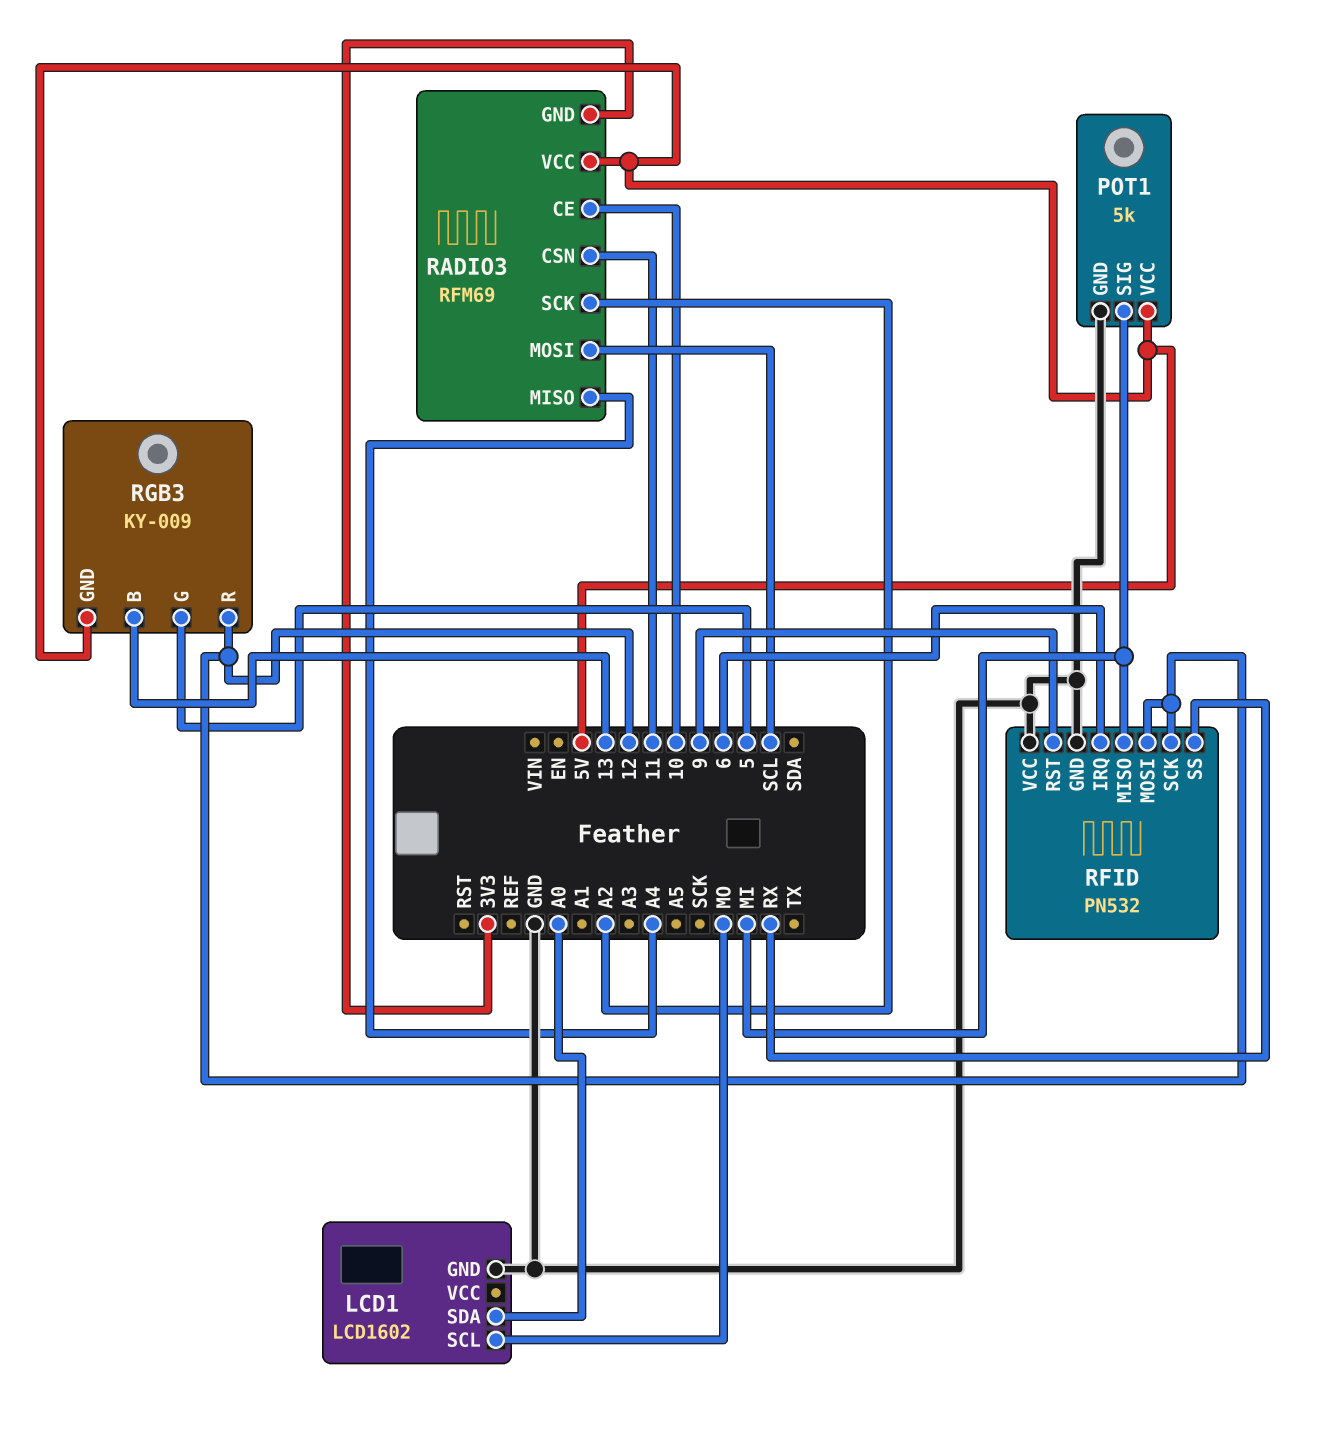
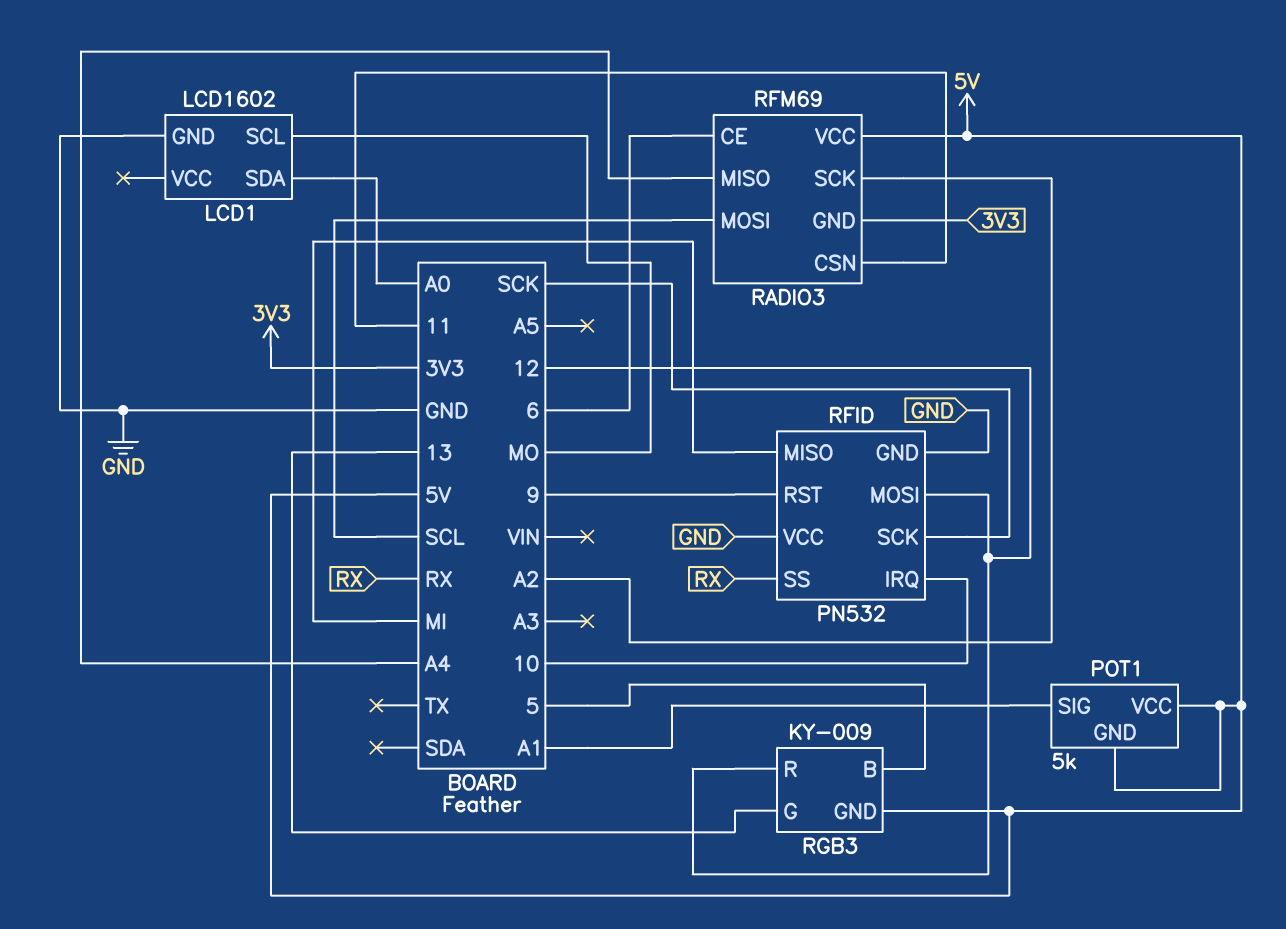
POT1 pin GND: GND -> 5V
POT1 pin SIG: MI -> A1
RADIO3 pin CE: 10 -> 6
RFID pin IRQ: 6 -> 10
RFID pin SCK: 12 -> SCK
RGB3 pin B: 13 -> 5
RGB3 pin G: 5 -> 13

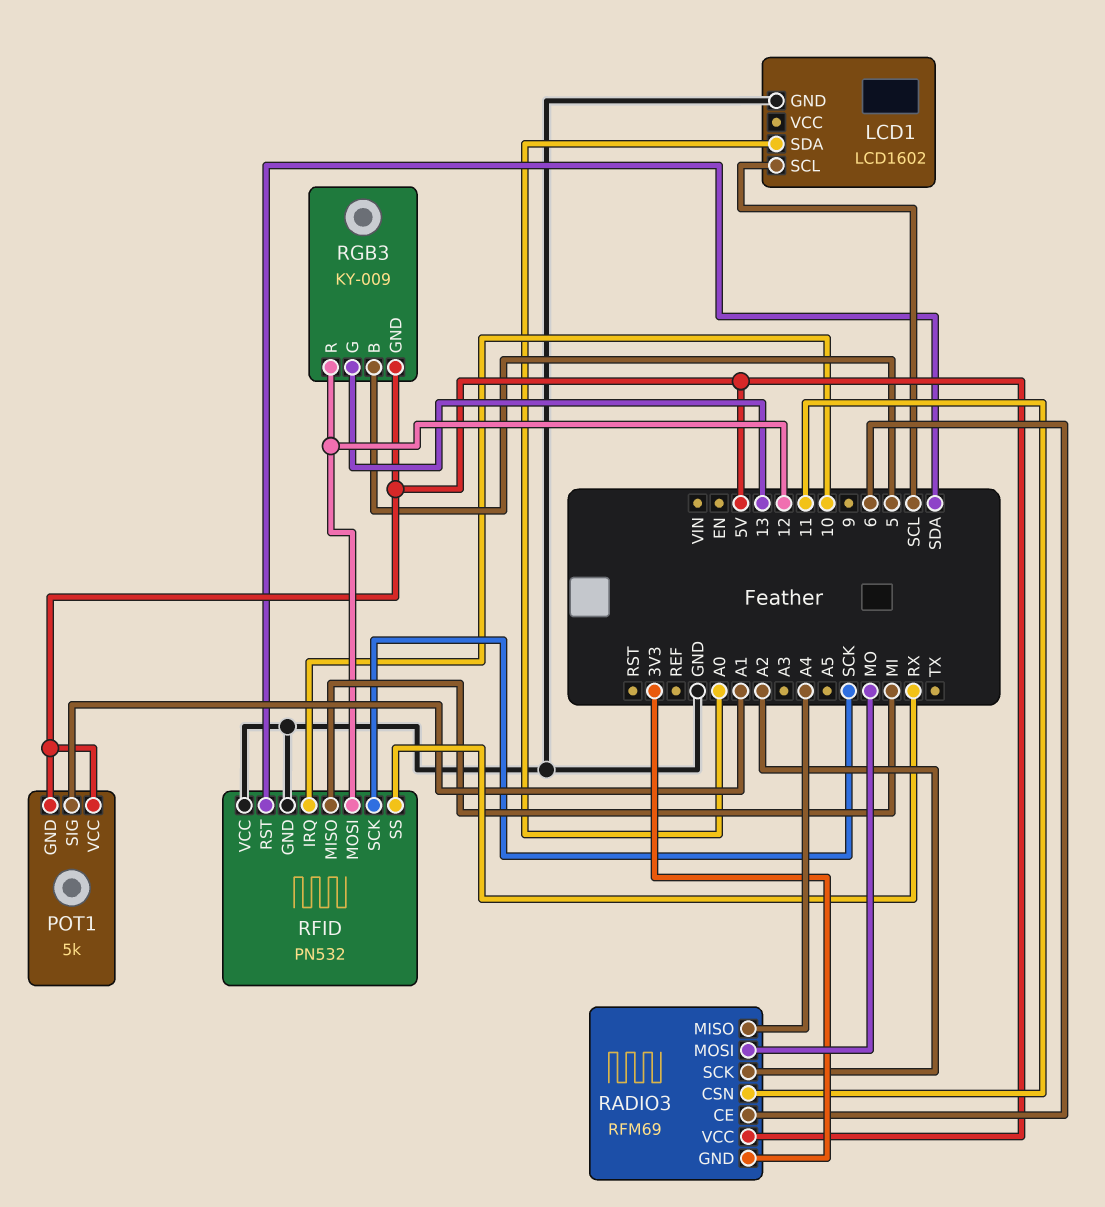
LCD1 pin SCL: MO -> SCL
RADIO3 pin MOSI: SCL -> MO
RFID pin RST: 9 -> SDA

